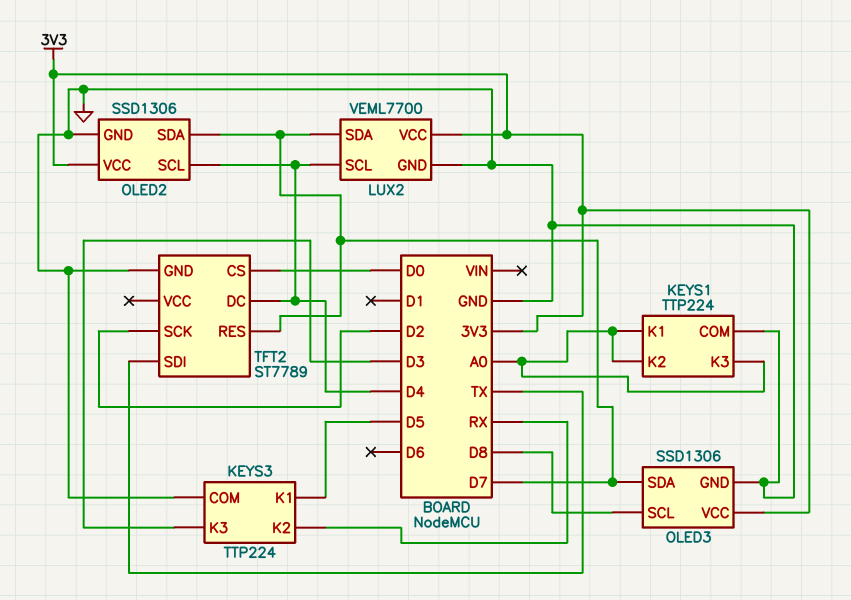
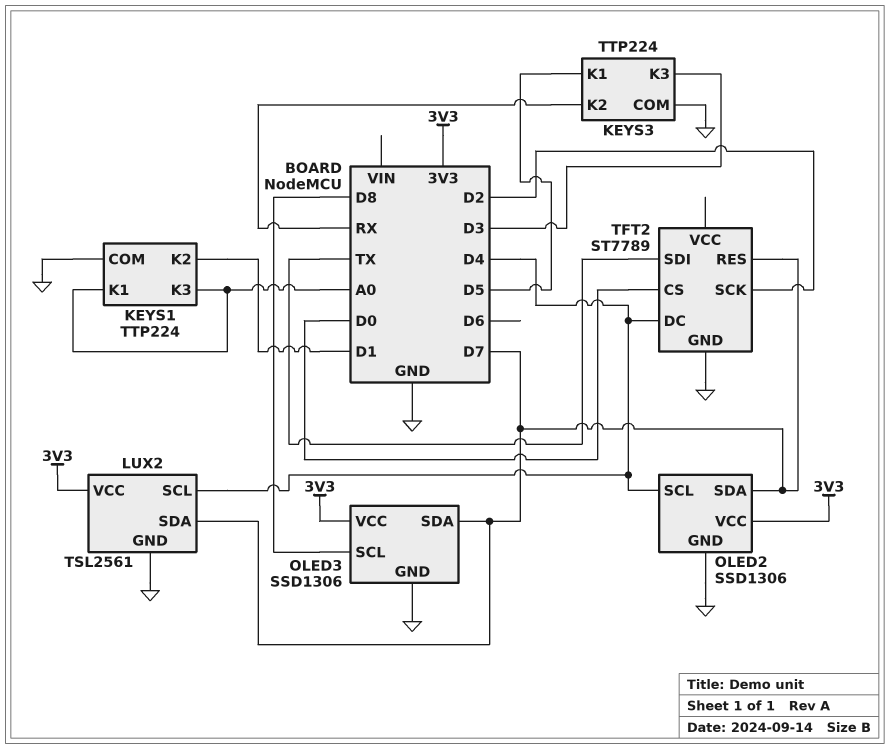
KEYS1 pin K2: A0 -> D1
LUX2: VEML7700 -> TSL2561

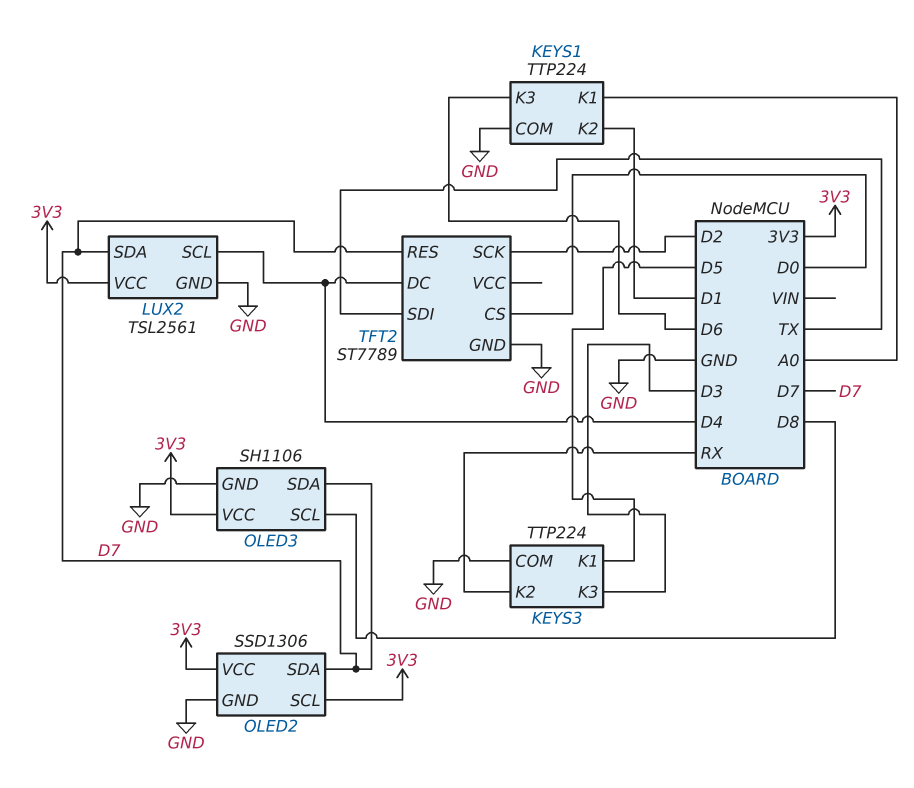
KEYS1 pin K3: A0 -> D6
OLED2 pin SCL: D4 -> 3V3
OLED3: SSD1306 -> SH1106

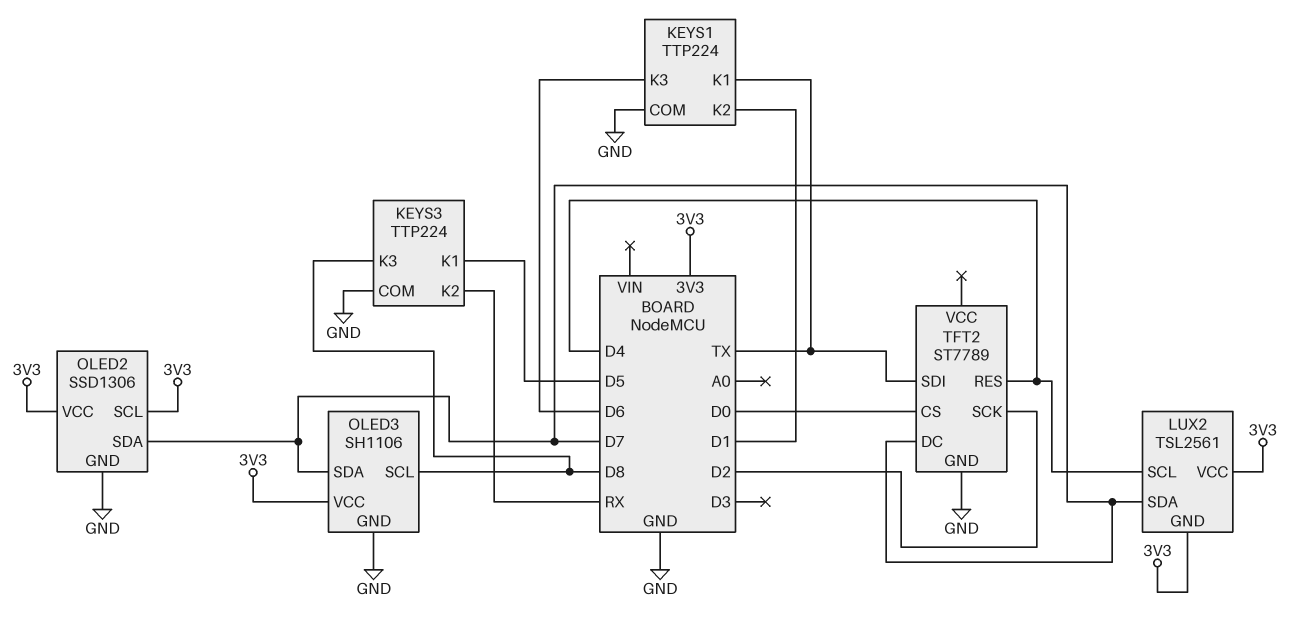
KEYS1 pin K1: A0 -> TX
KEYS3 pin K3: D3 -> D8
LUX2 pin GND: GND -> 3V3
TFT2 pin DC: D4 -> D7
TFT2 pin RES: D7 -> D4

